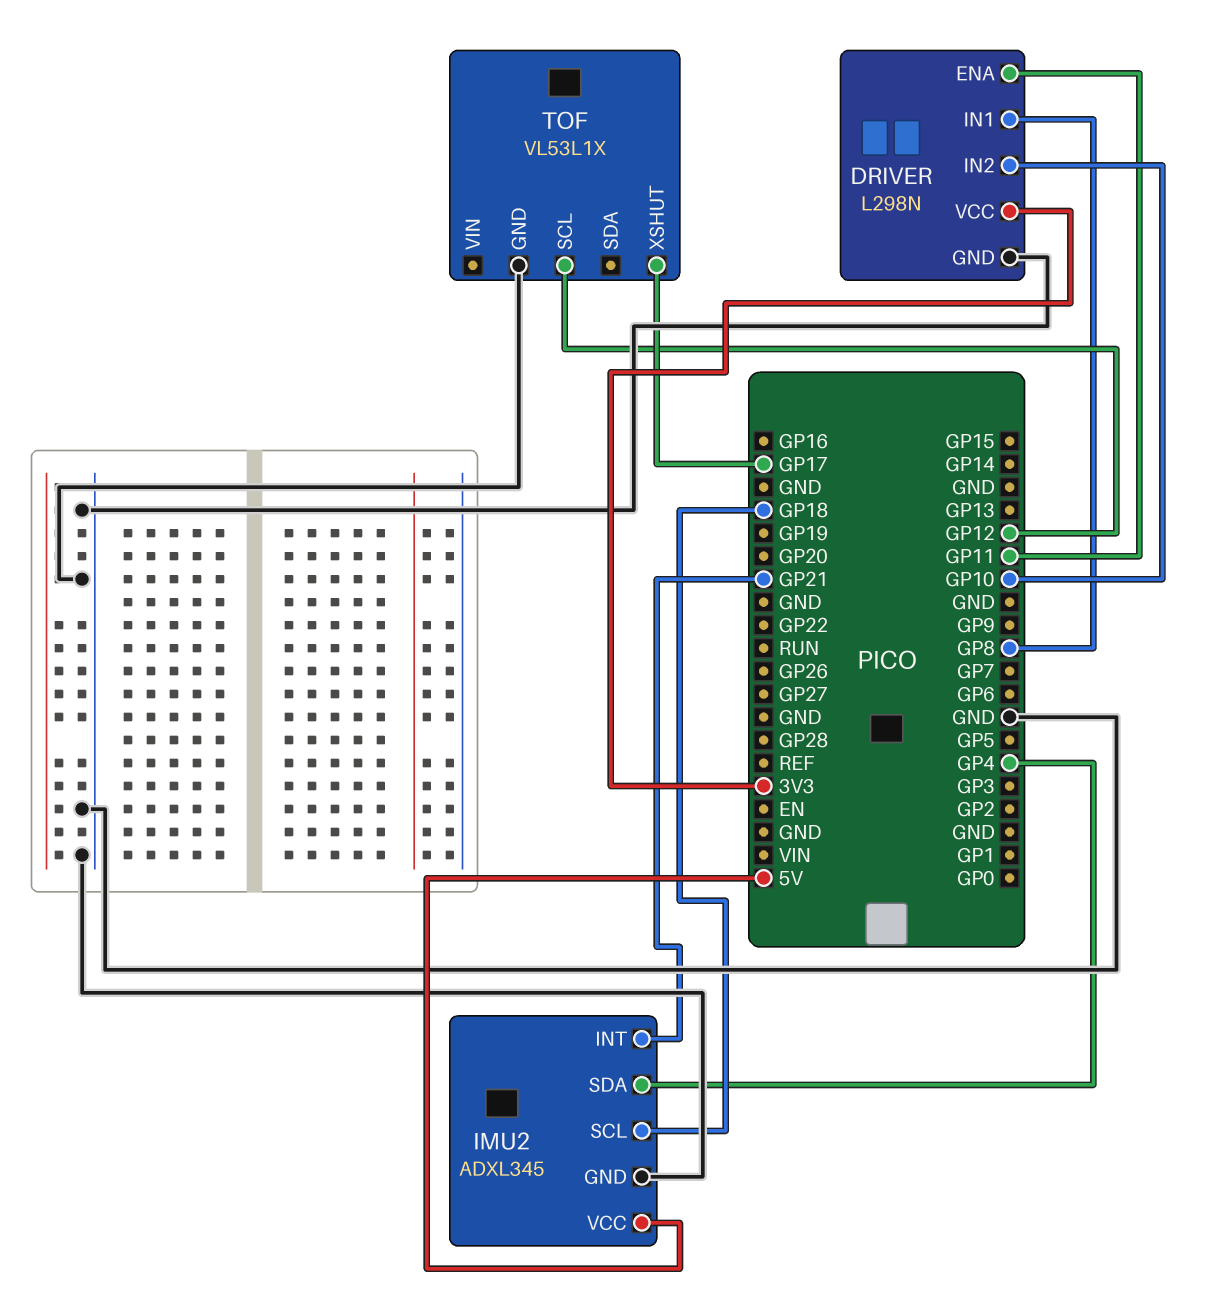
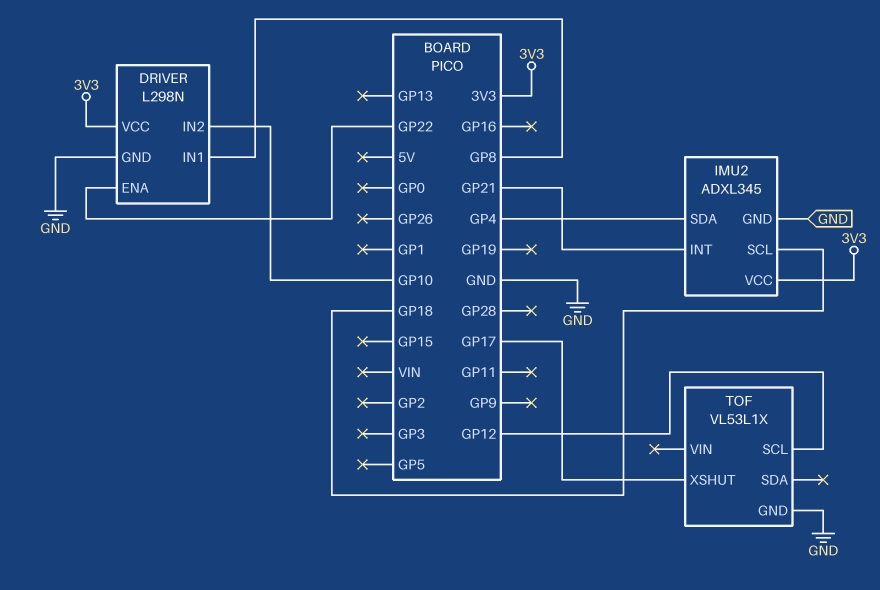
DRIVER pin ENA: GP11 -> GP22
IMU2 pin VCC: 5V -> 3V3

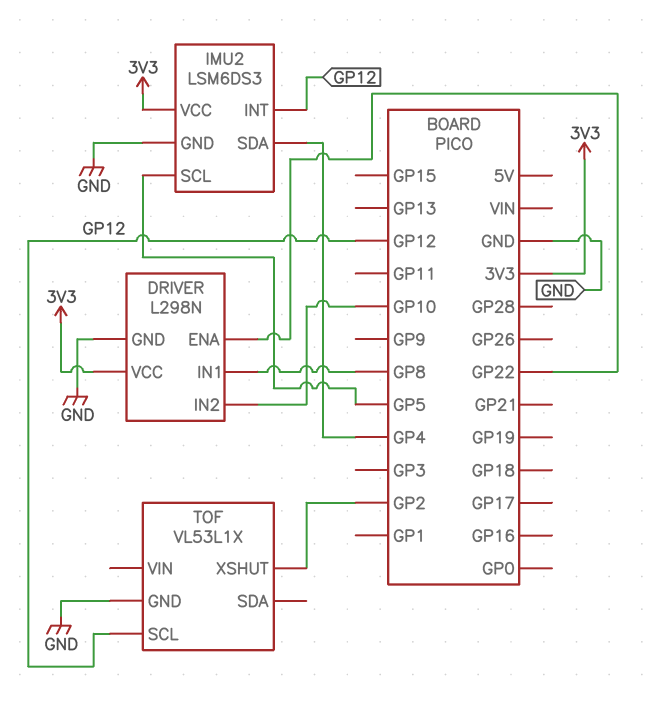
IMU2: ADXL345 -> LSM6DS3
IMU2 pin INT: GP21 -> GP12
IMU2 pin SCL: GP18 -> GP5
TOF pin XSHUT: GP17 -> GP2

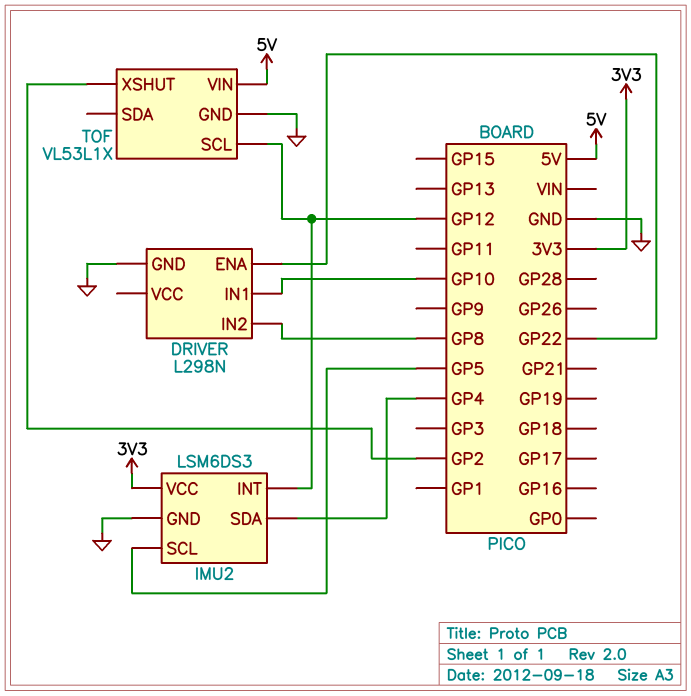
DRIVER pin IN1: GP8 -> GP10
DRIVER pin IN2: GP10 -> GP8
DRIVER pin VCC: 3V3 -> none
TOF pin VIN: none -> 5V

